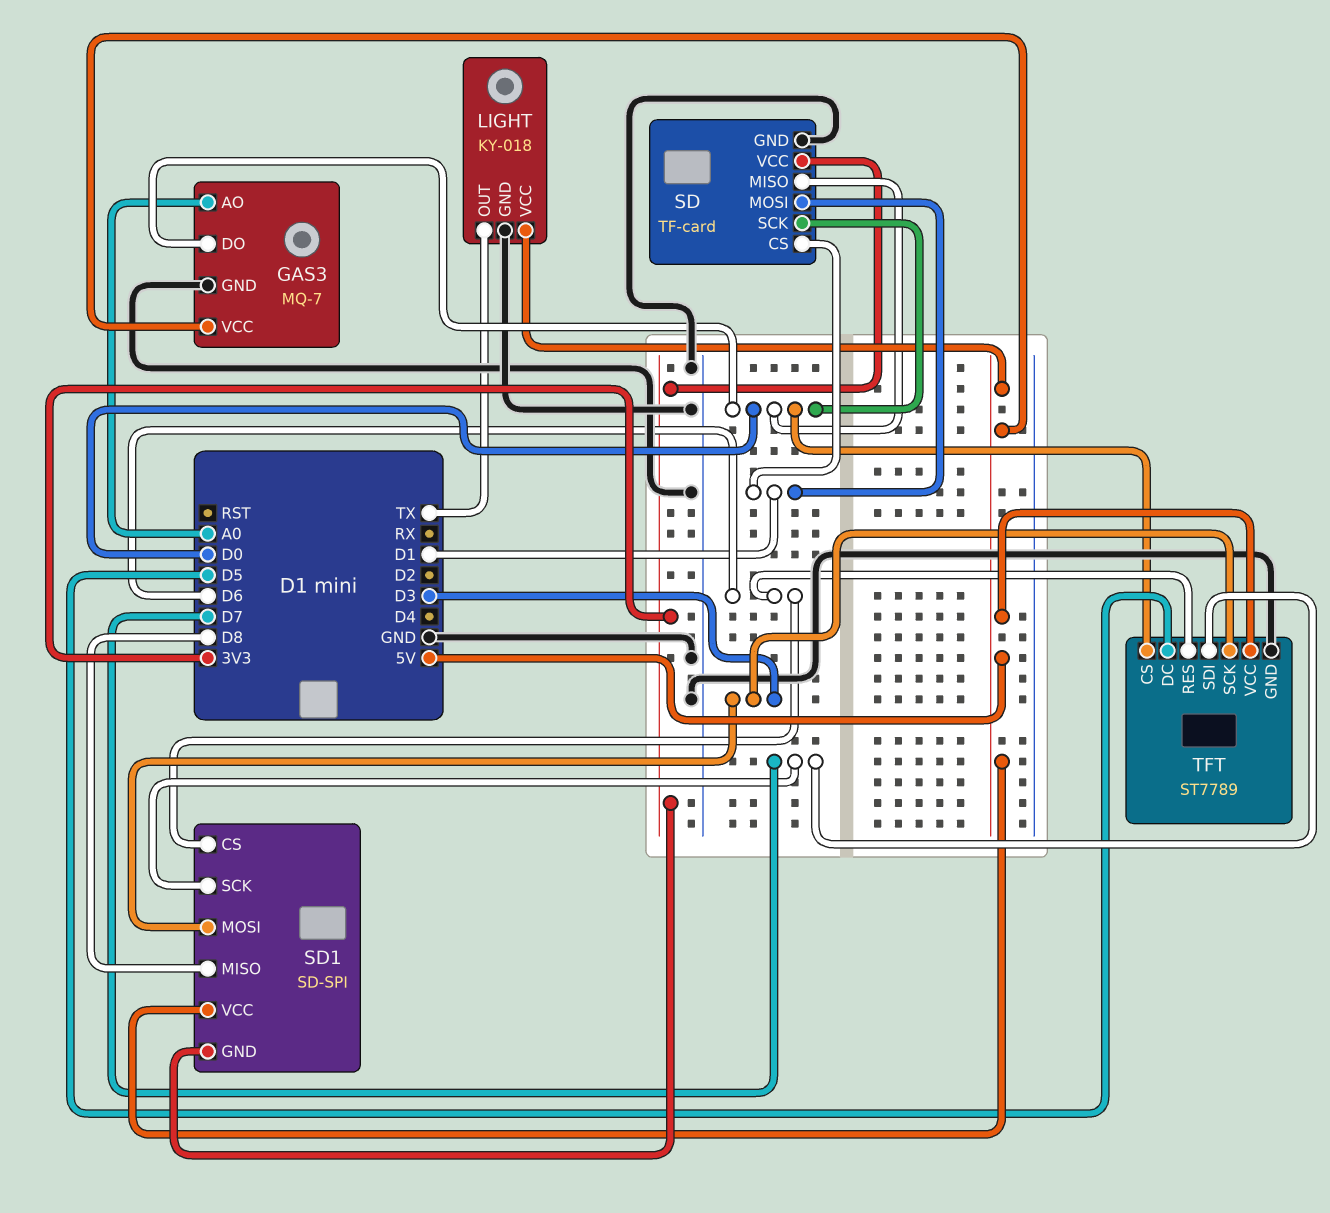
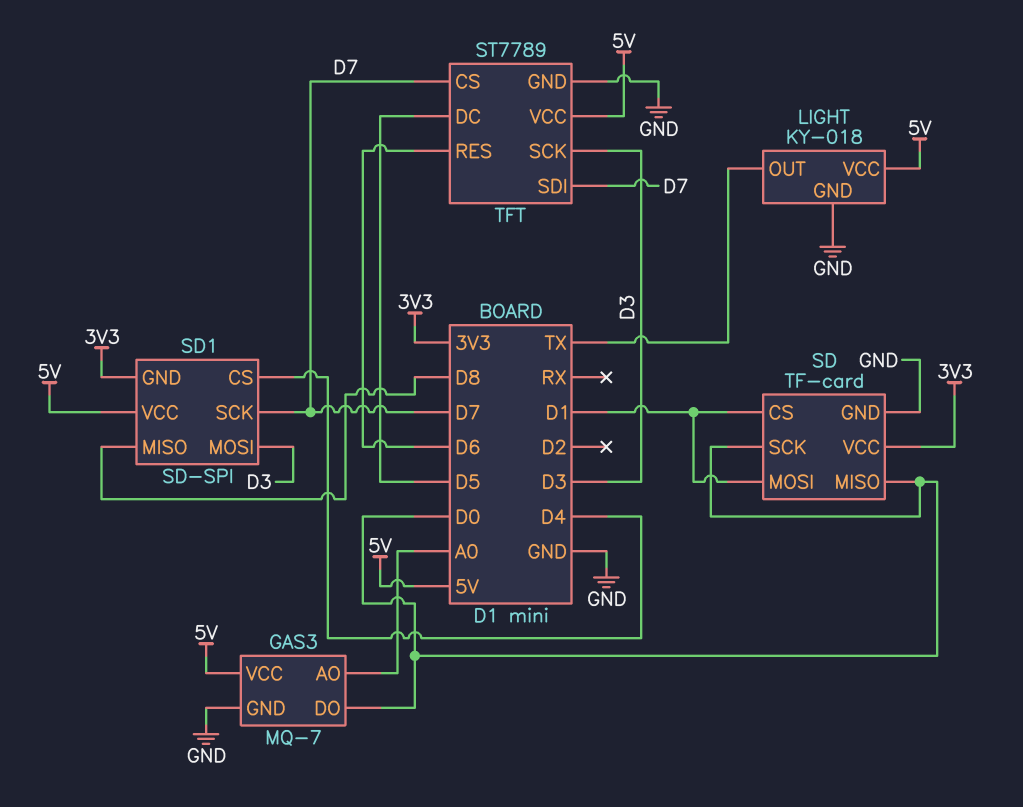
SD1 pin CS: D6 -> D4
TFT pin CS: D0 -> D7

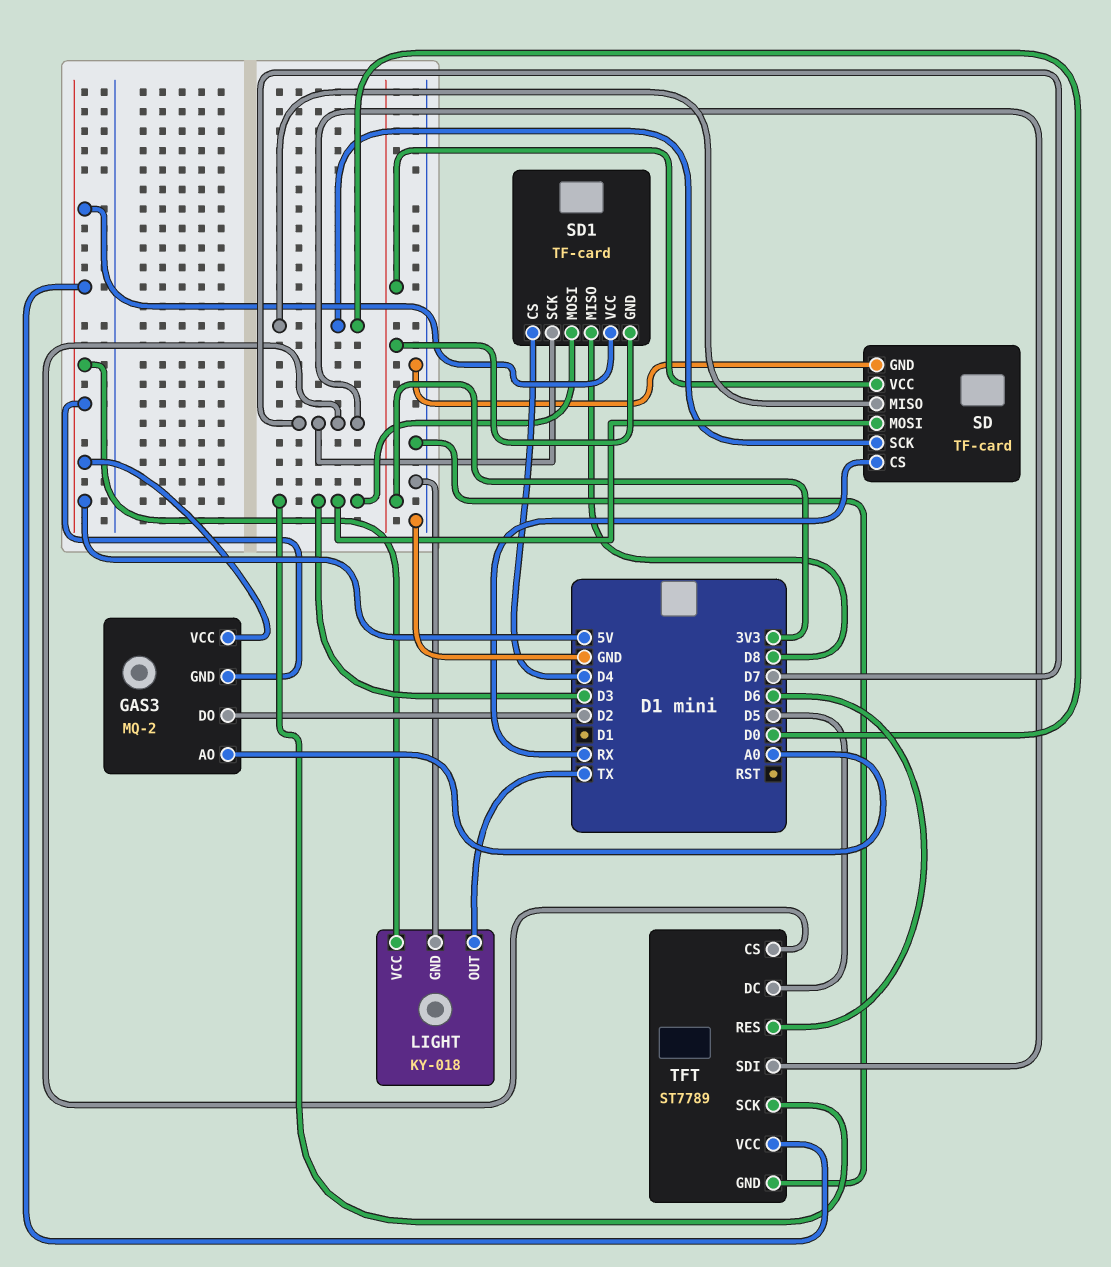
GAS3: MQ-7 -> MQ-2
GAS3 pin DO: D0 -> D2
GAS3 pin GND: GND -> 5V
SD pin CS: D1 -> RX
SD pin MOSI: D1 -> D3
SD1: SD-SPI -> TF-card

